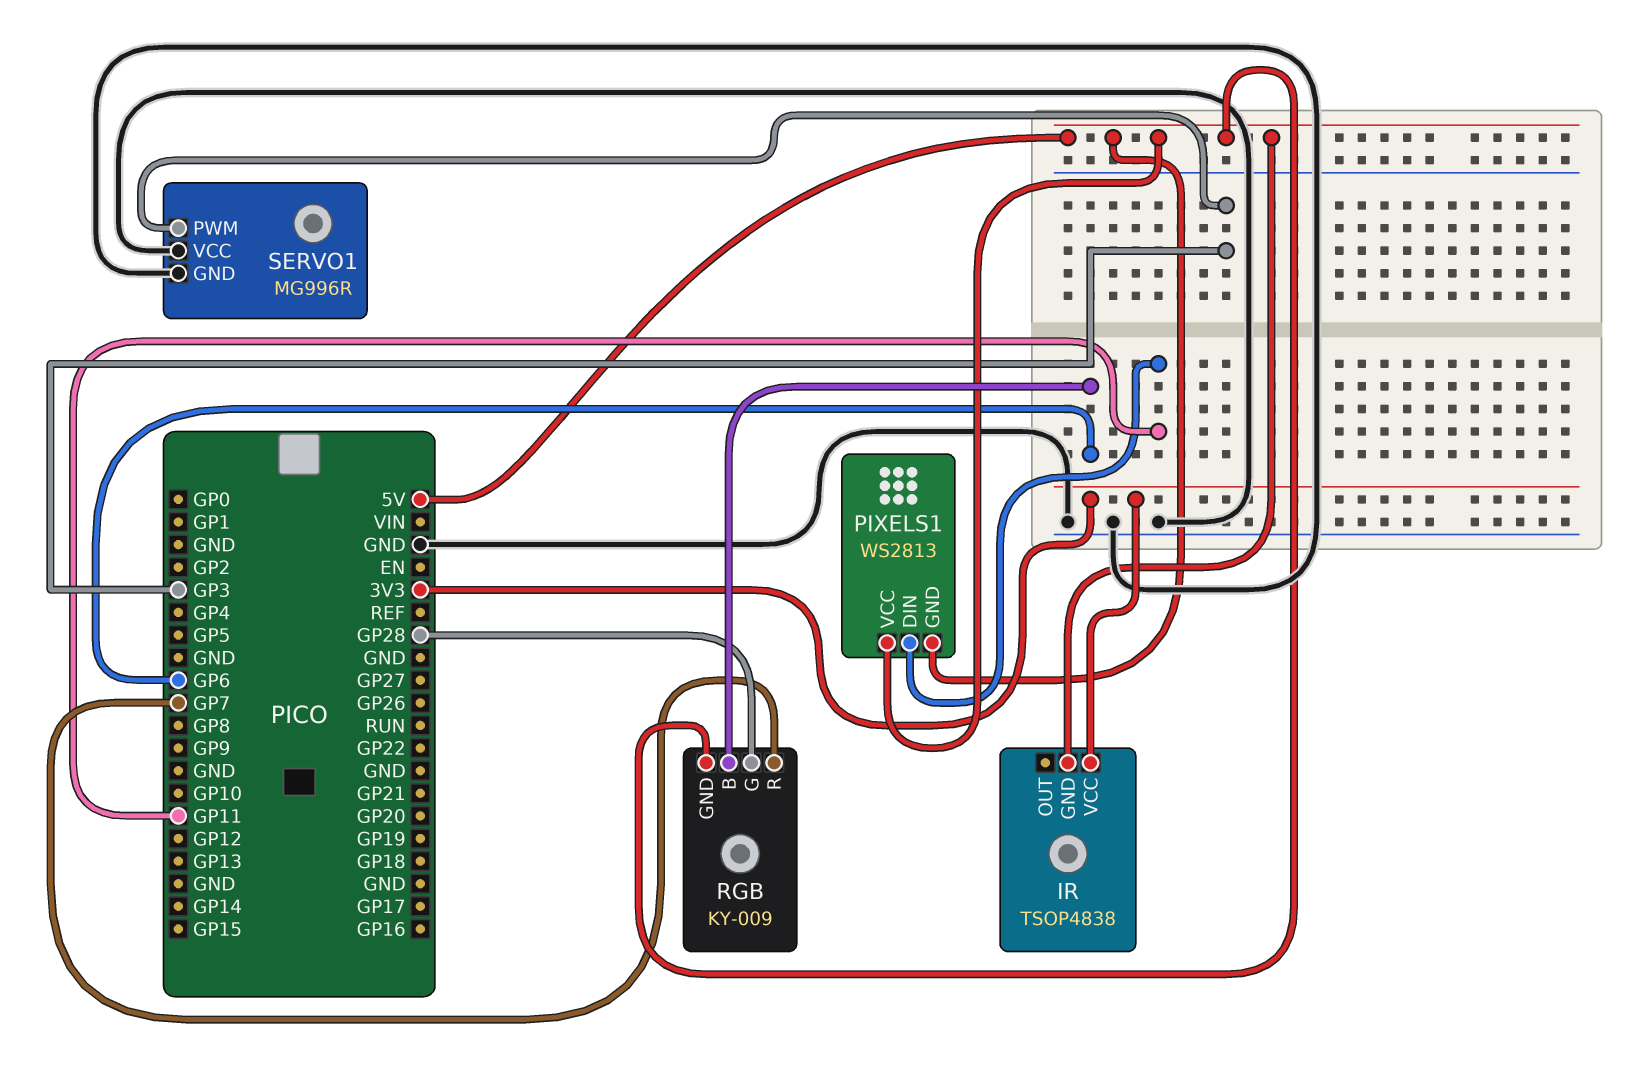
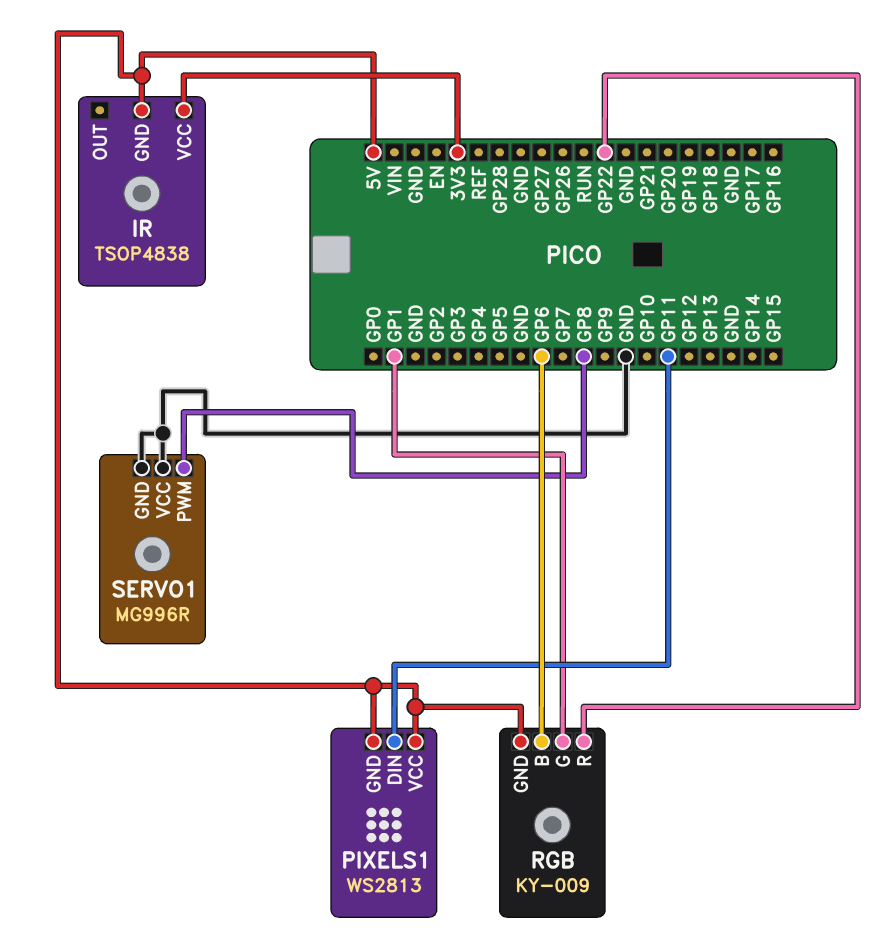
RGB pin G: GP28 -> GP1
RGB pin R: GP7 -> GP22
SERVO1 pin PWM: GP3 -> GP8

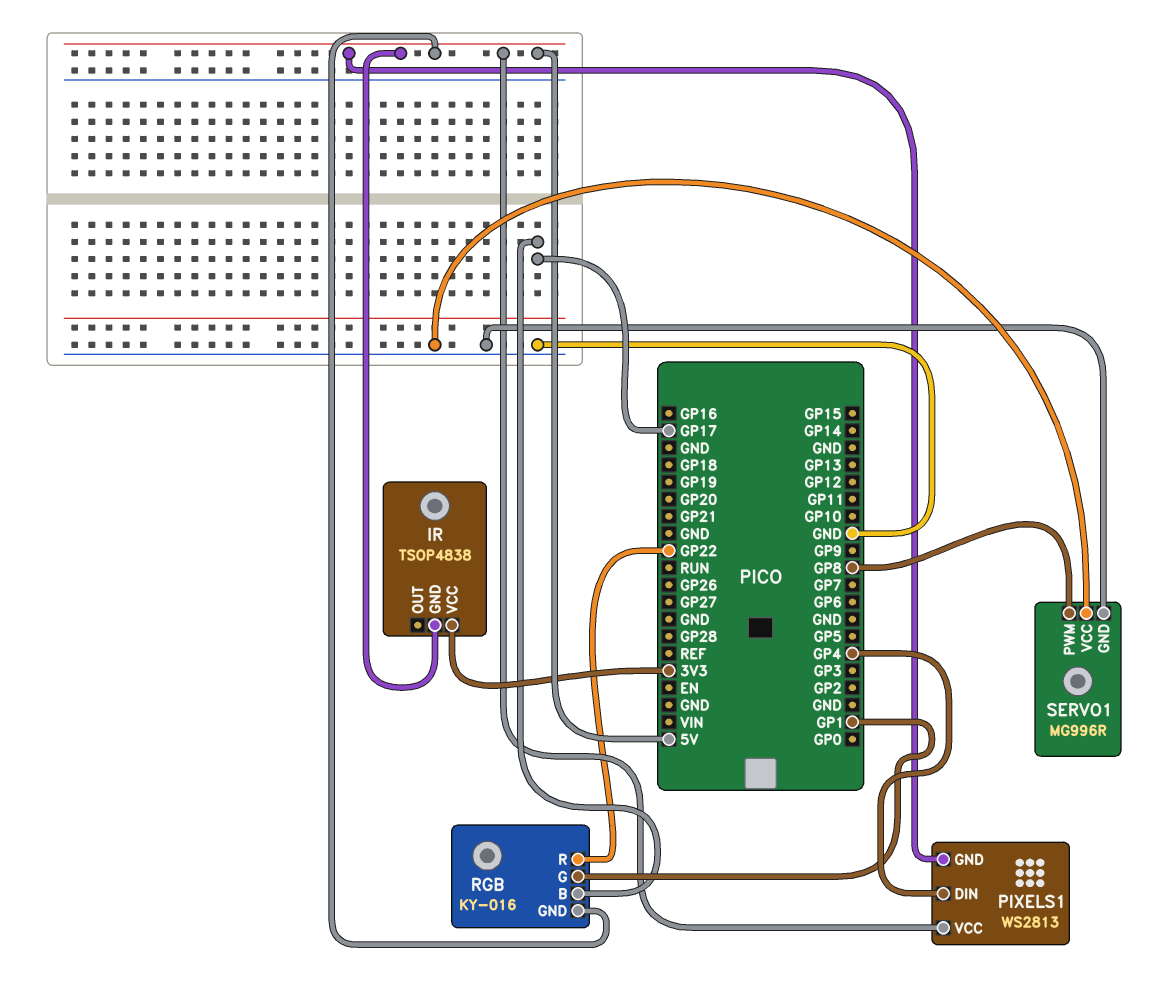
PIXELS1 pin DIN: GP11 -> GP4
RGB: KY-009 -> KY-016
RGB pin B: GP6 -> GP17

